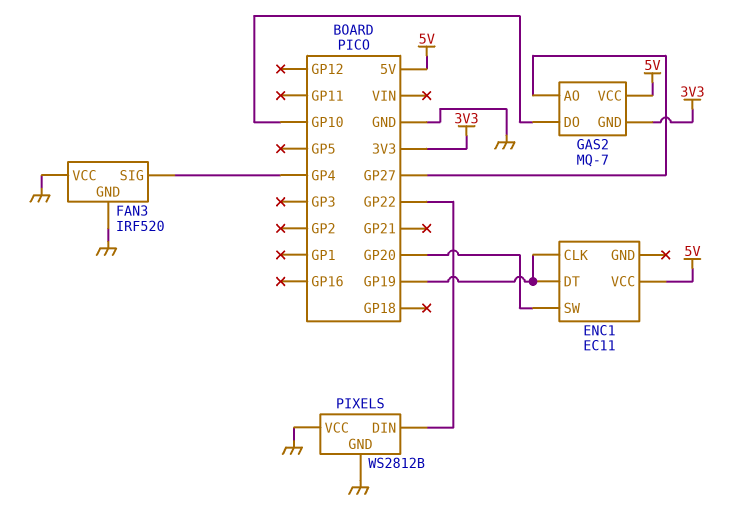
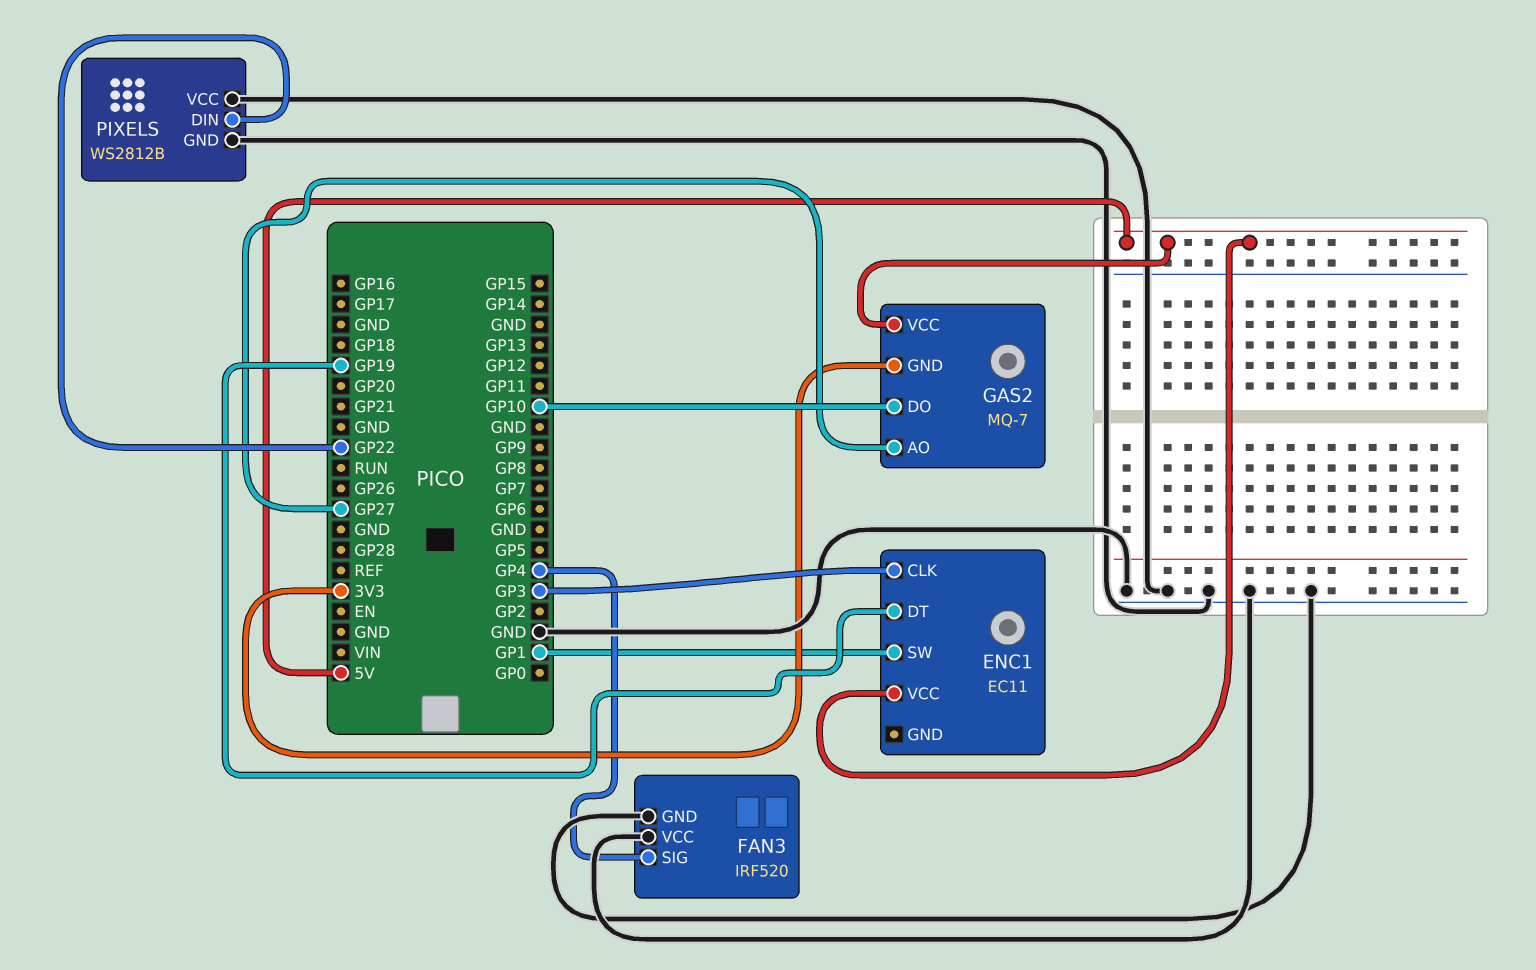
ENC1 pin CLK: GP19 -> GP3
ENC1 pin SW: GP20 -> GP1

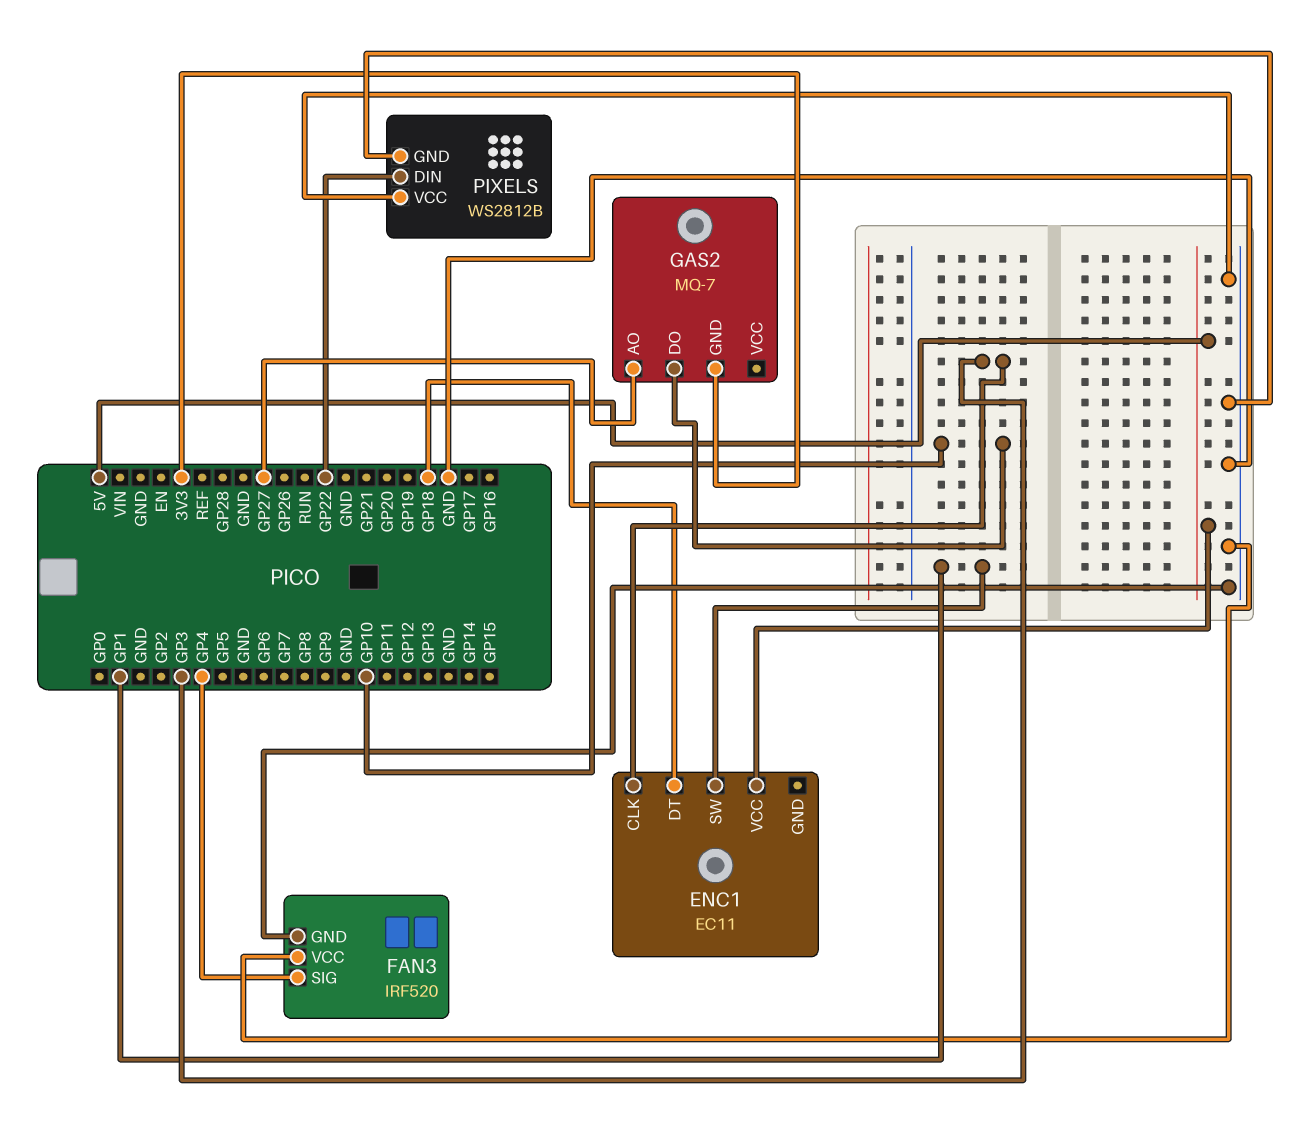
ENC1 pin DT: GP19 -> GP18
GAS2 pin VCC: 5V -> none

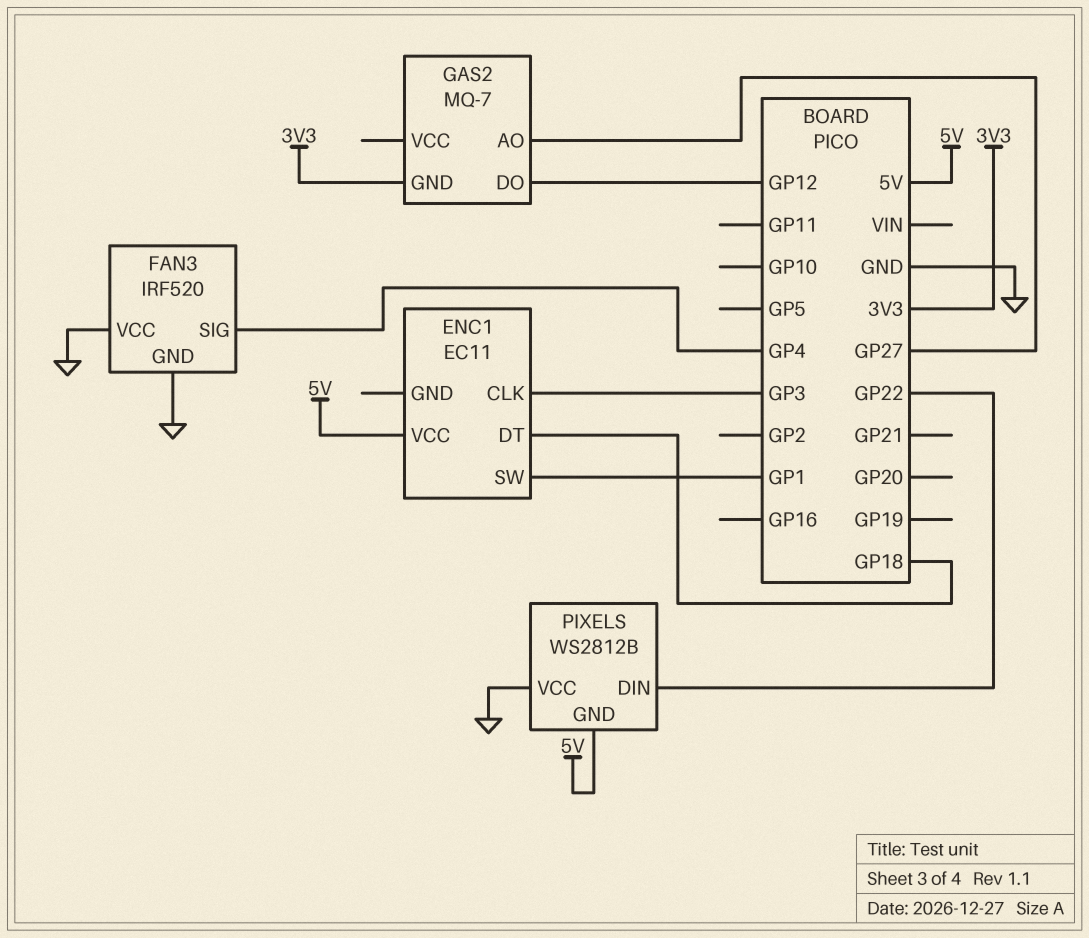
GAS2 pin DO: GP10 -> GP12
PIXELS pin GND: GND -> 5V

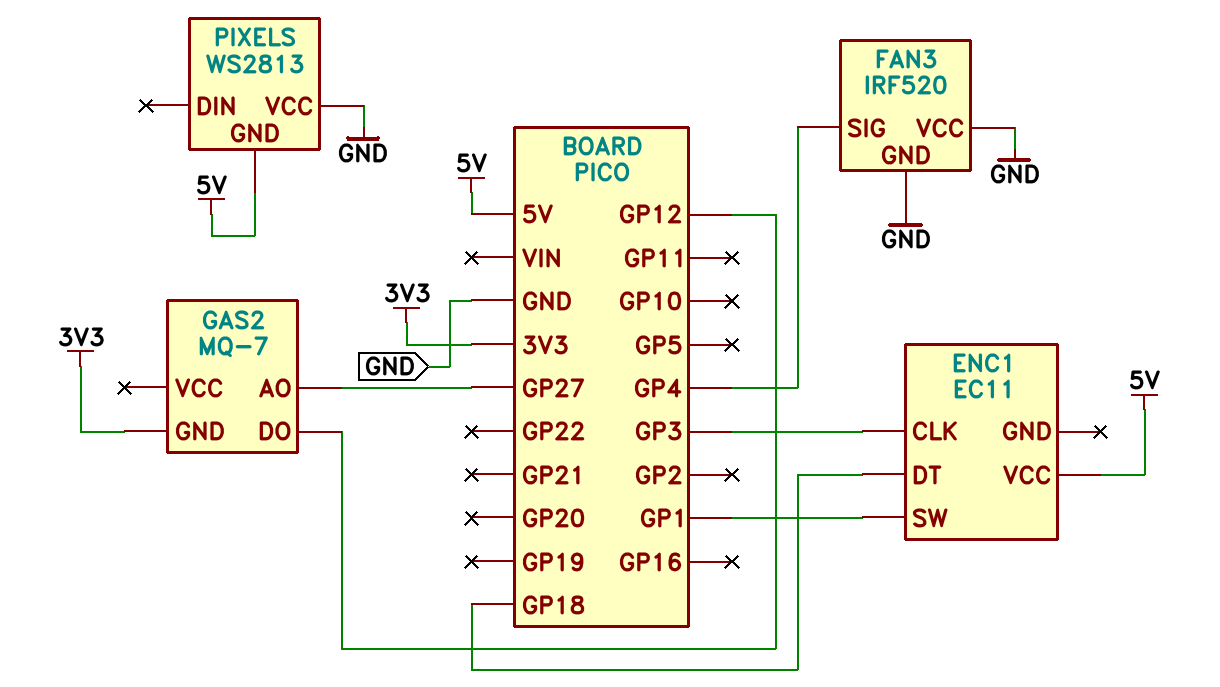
PIXELS: WS2812B -> WS2813
PIXELS pin DIN: GP22 -> none

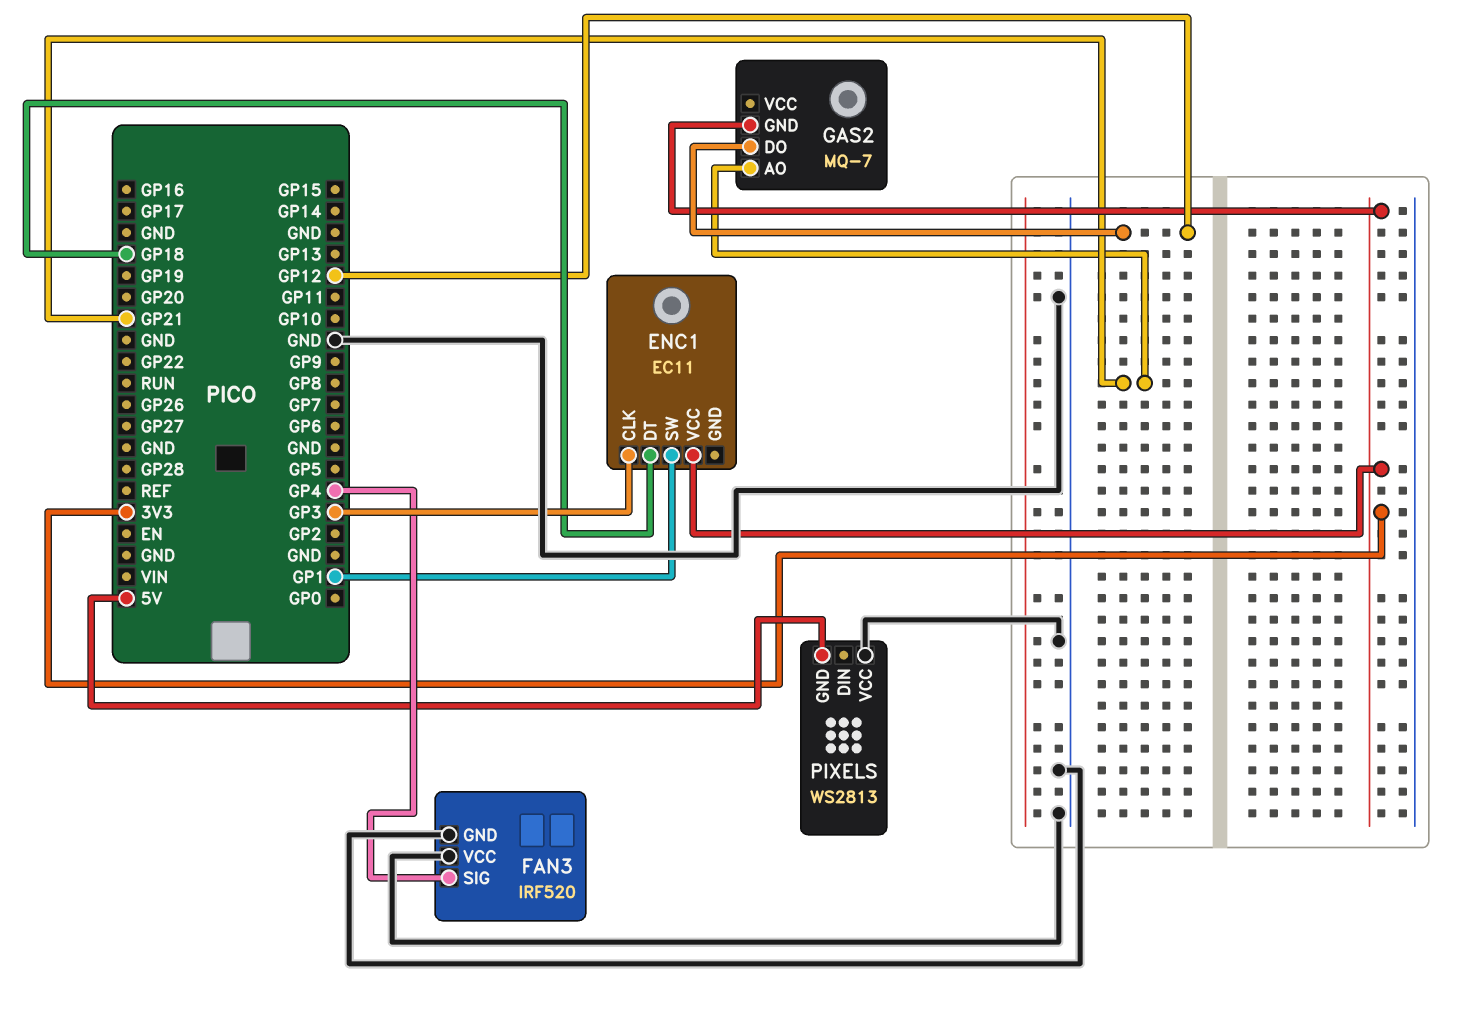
ENC1 pin VCC: 5V -> 3V3
GAS2 pin AO: GP27 -> GP21

